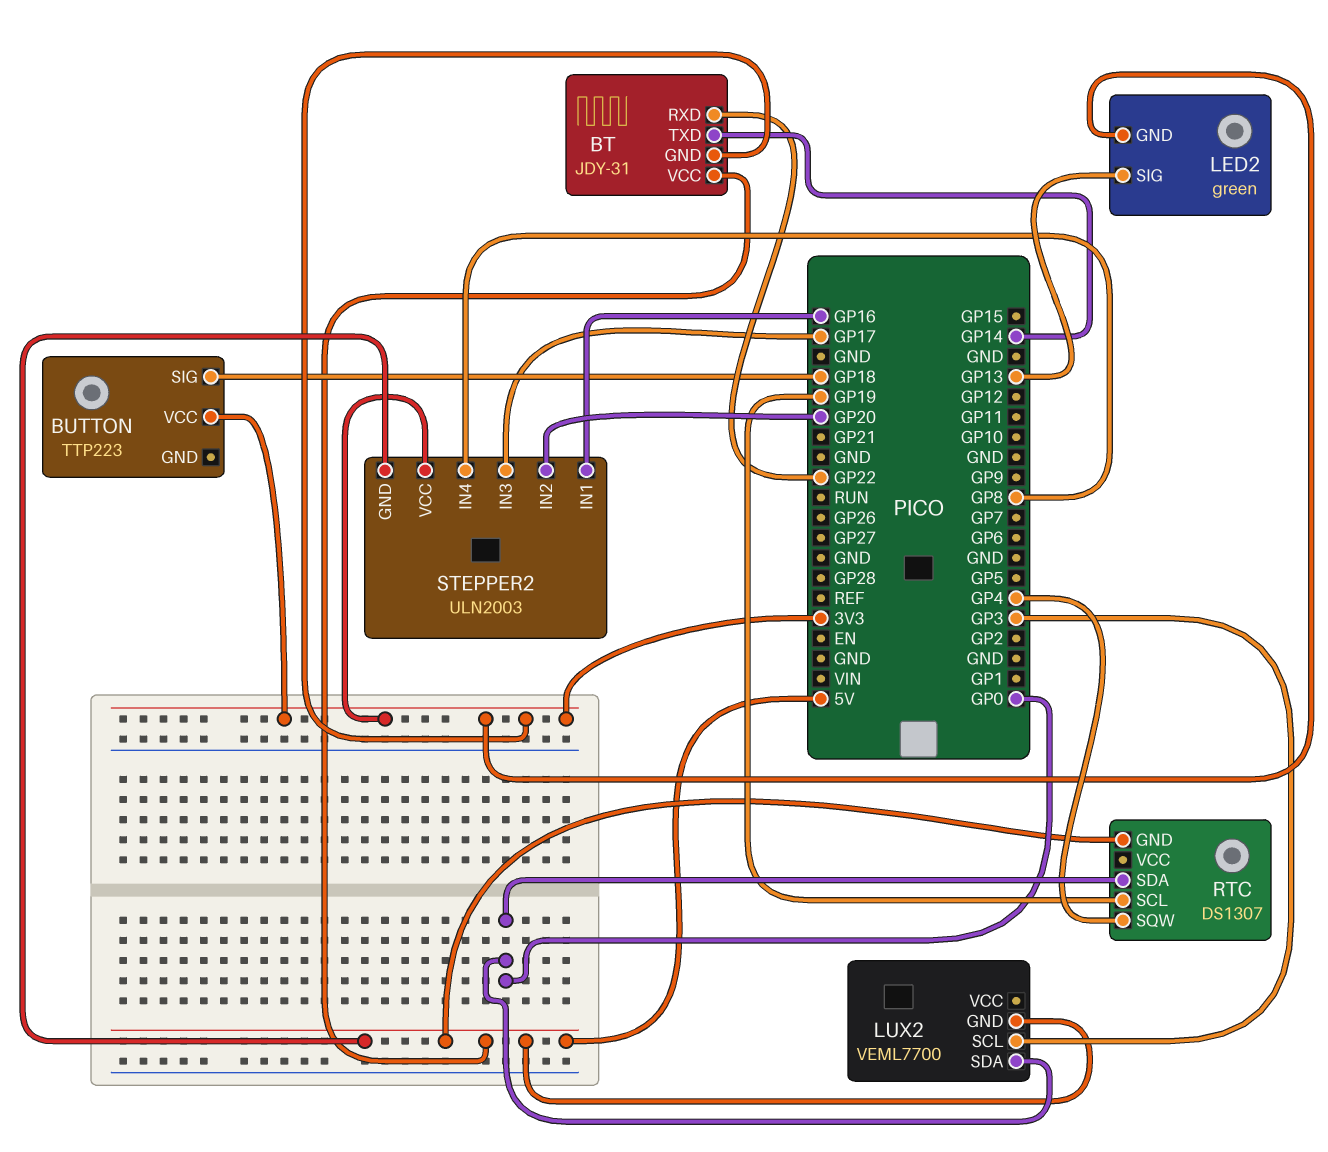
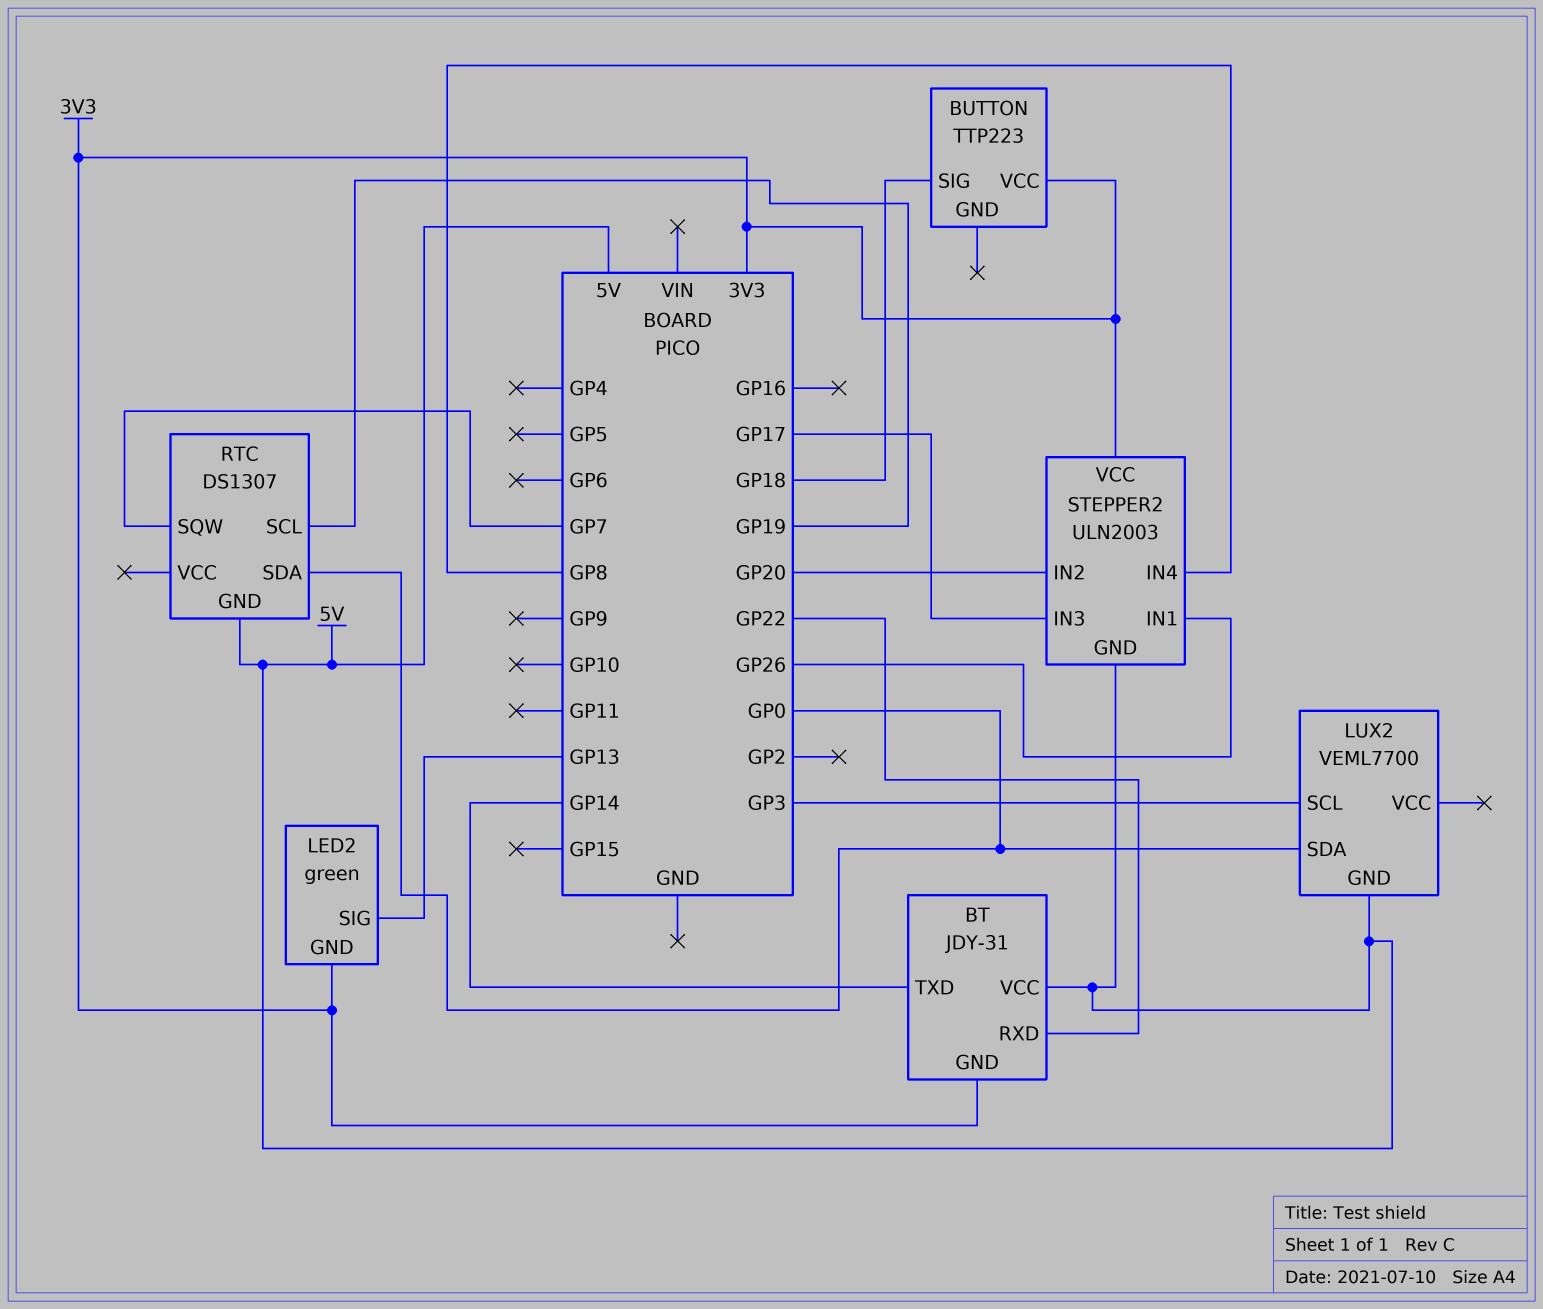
RTC pin SQW: GP4 -> GP7
STEPPER2 pin IN1: GP16 -> GP26

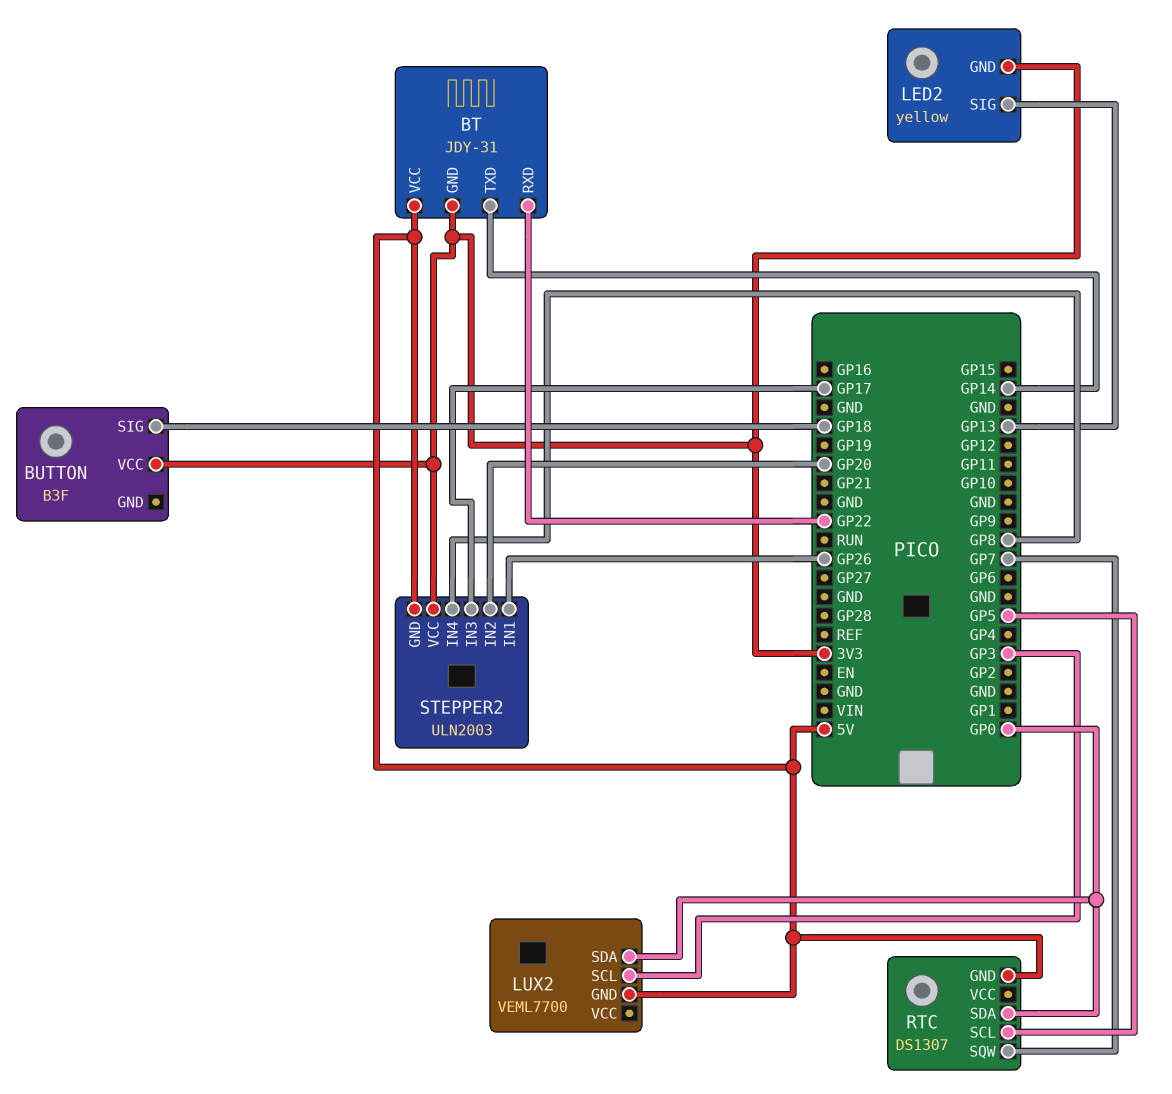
BUTTON: TTP223 -> B3F
LED2: green -> yellow
RTC pin SCL: GP19 -> GP5

